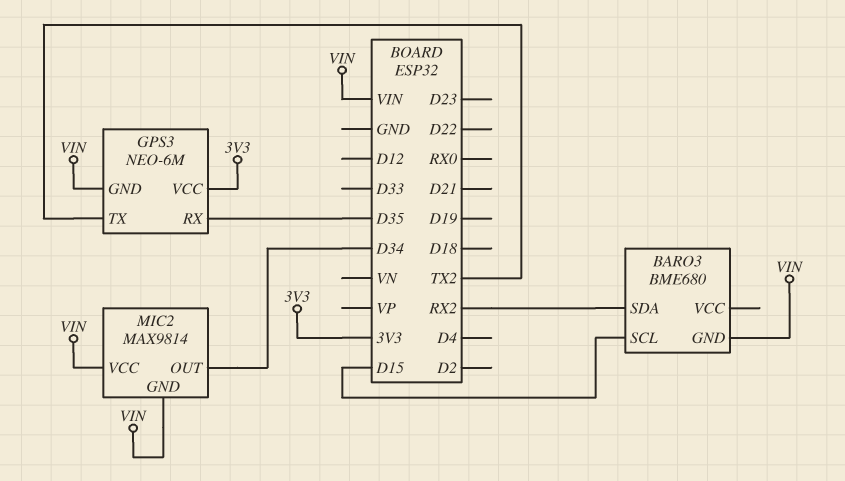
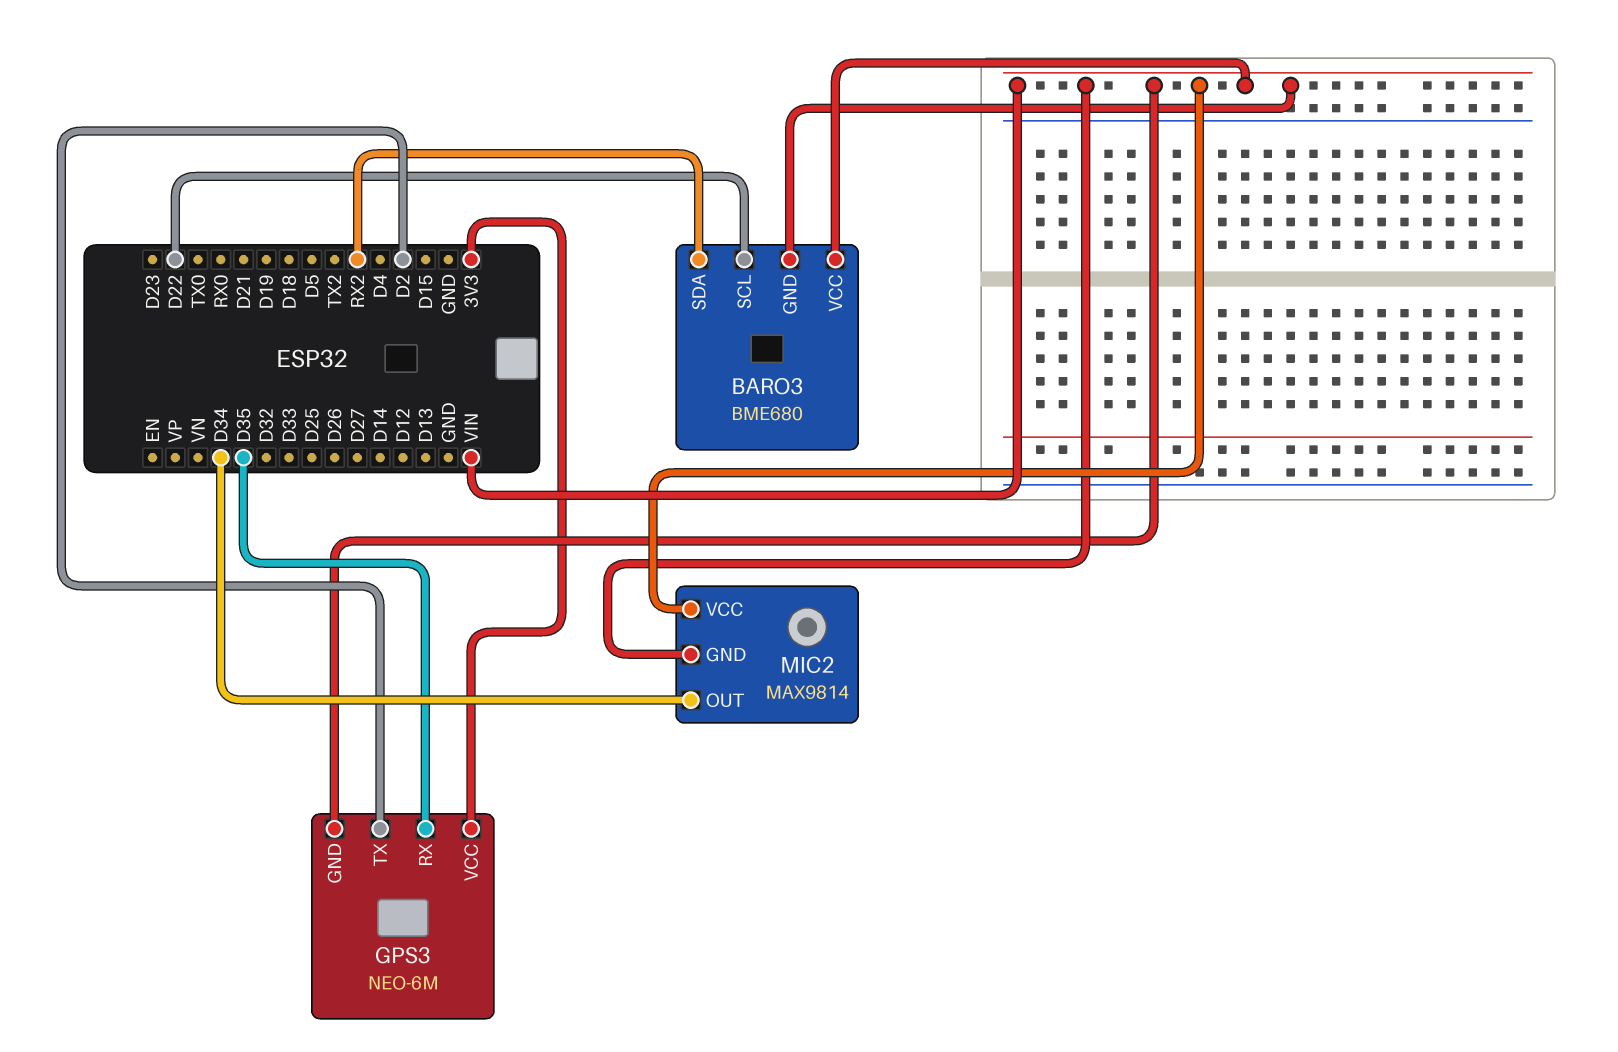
BARO3 pin SCL: D15 -> D22
BARO3 pin VCC: none -> VIN
GPS3 pin TX: TX2 -> D2

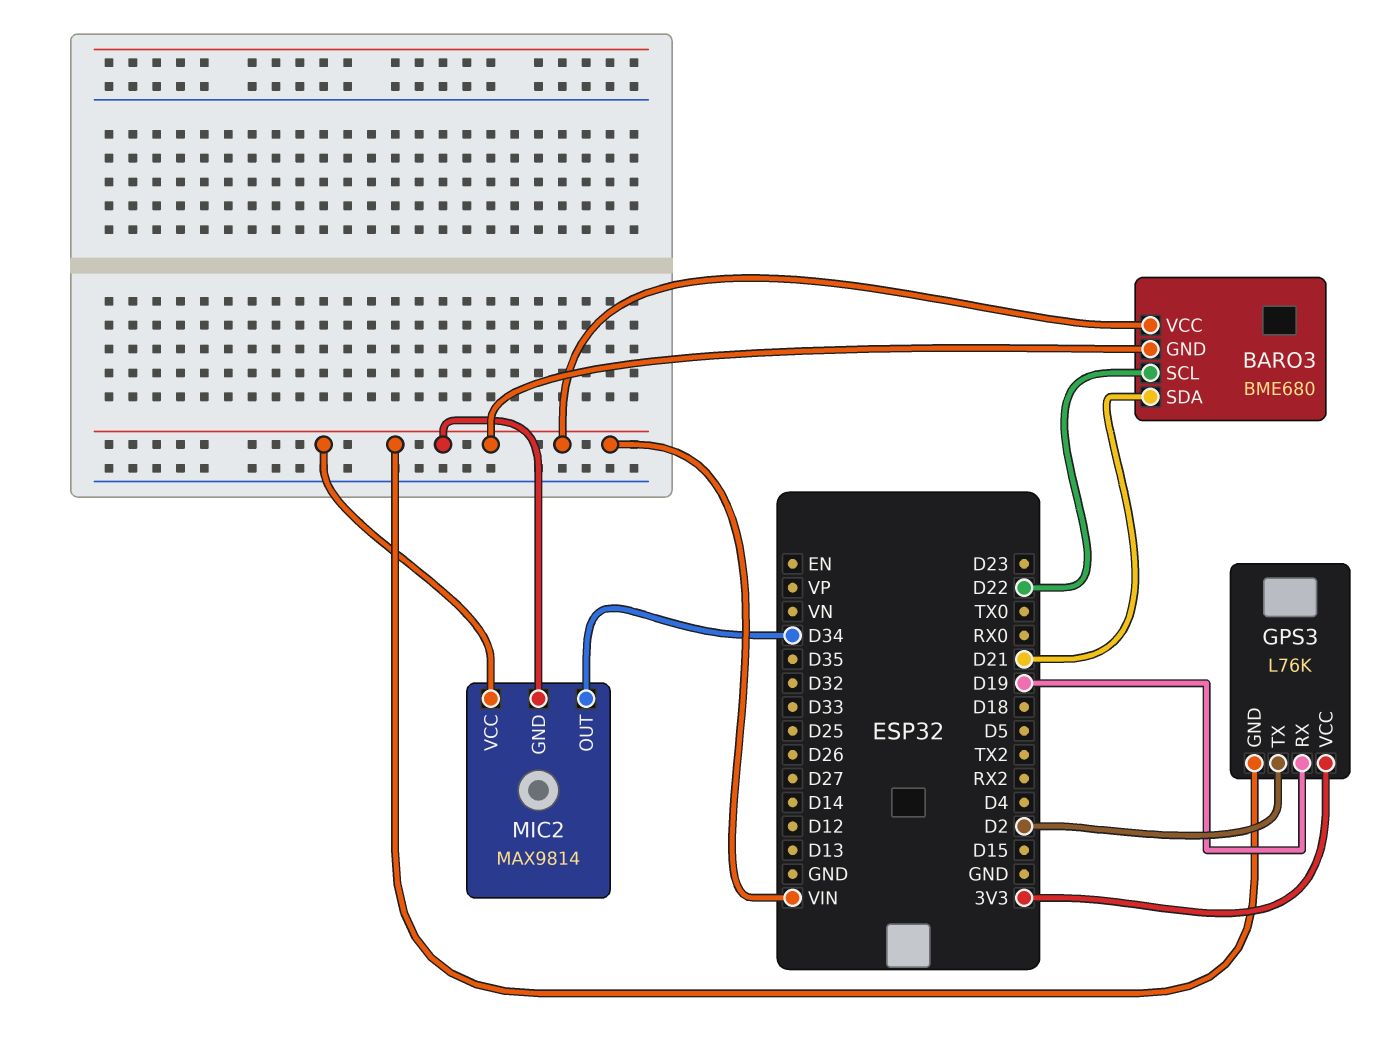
BARO3 pin SDA: RX2 -> D21
GPS3: NEO-6M -> L76K
GPS3 pin RX: D35 -> D19

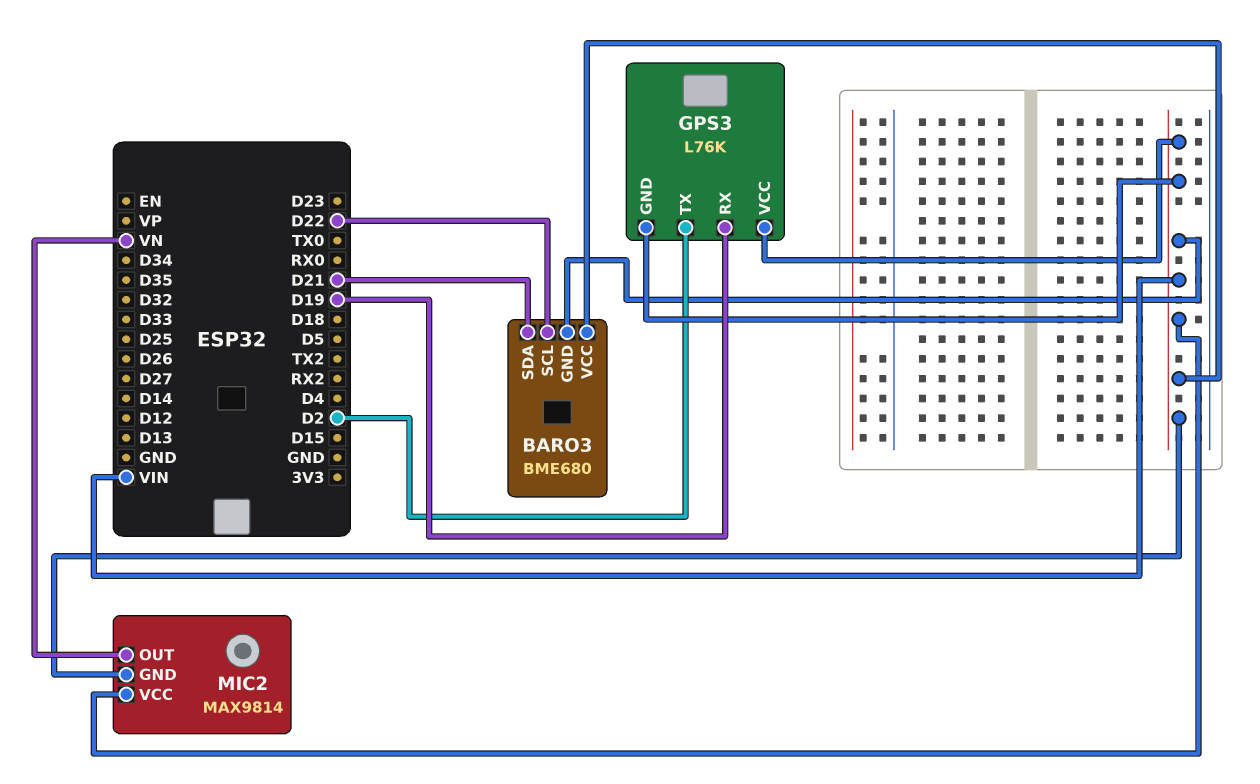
GPS3 pin VCC: 3V3 -> VIN
MIC2 pin OUT: D34 -> VN

